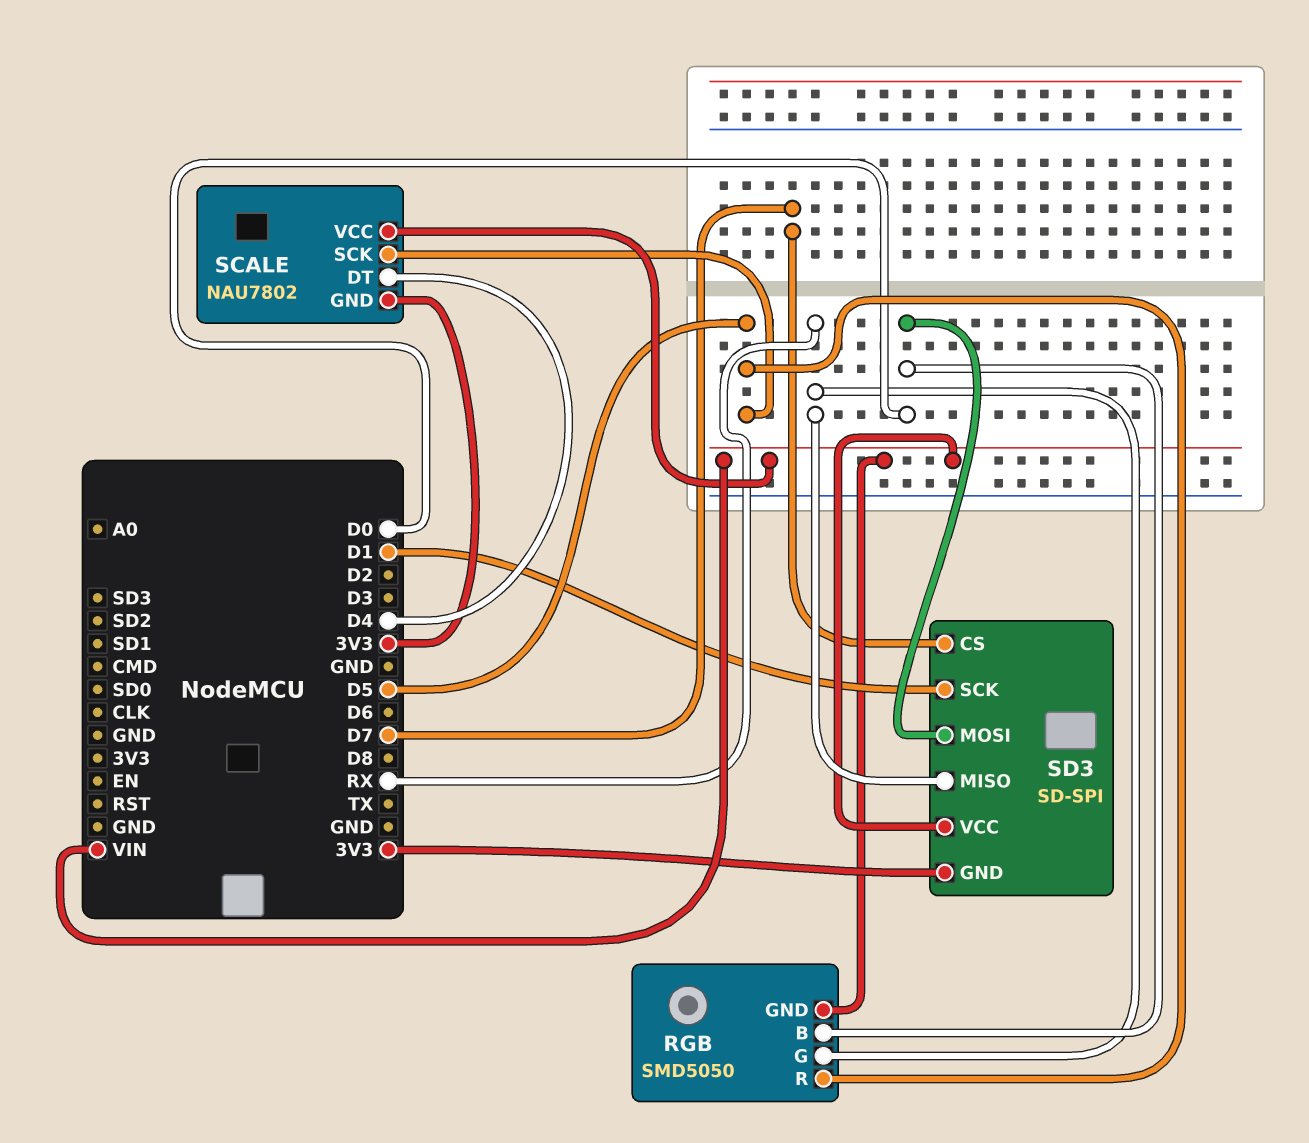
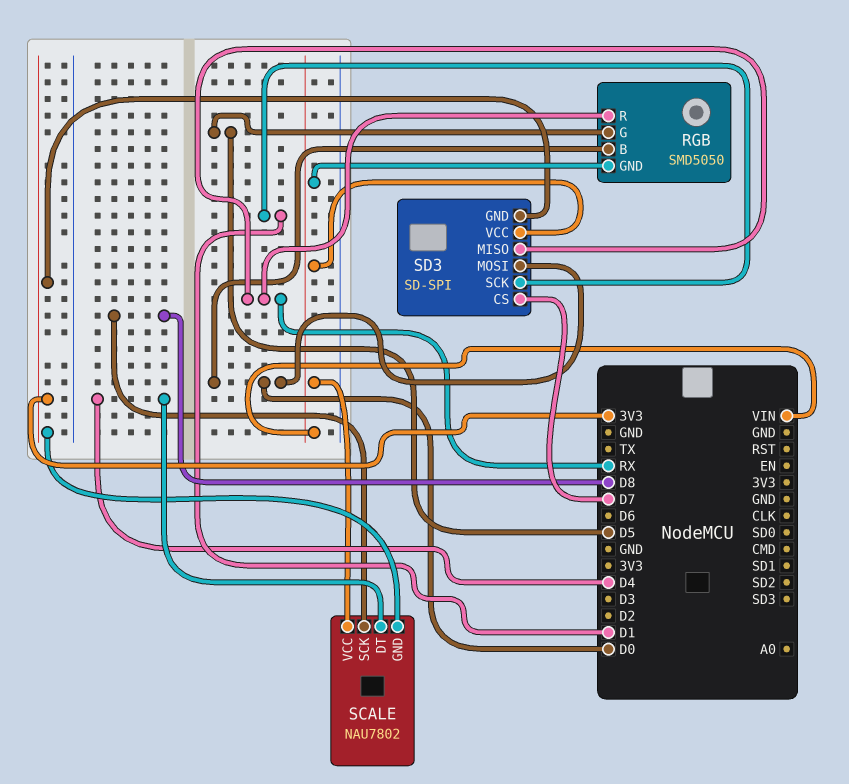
RGB pin G: RX -> D5
RGB pin R: D5 -> RX
SCALE pin SCK: D5 -> D8

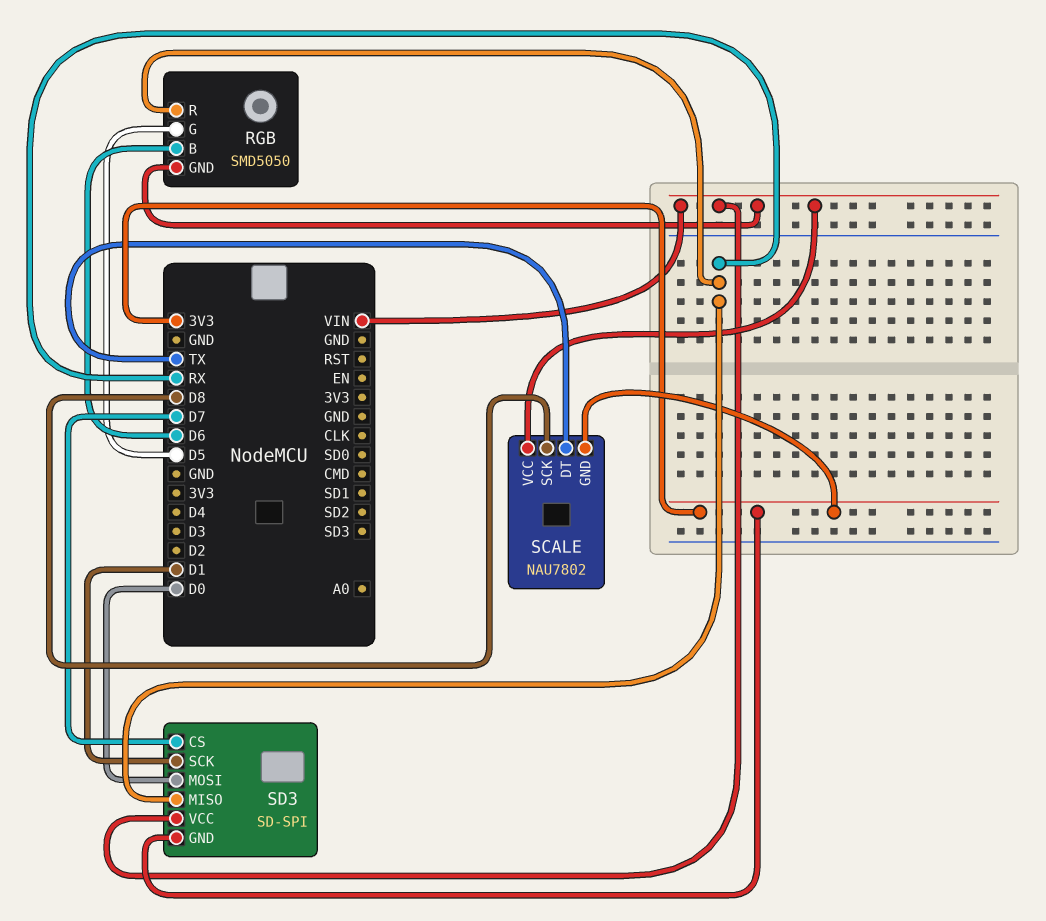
RGB pin B: D0 -> D6
SCALE pin DT: D4 -> TX

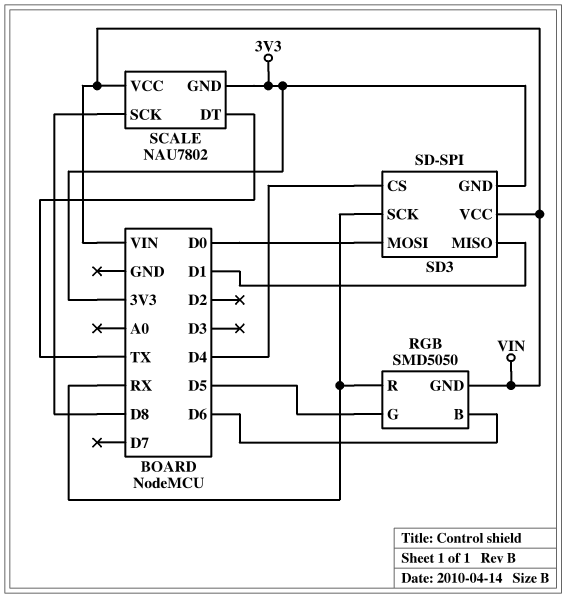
SD3 pin CS: D7 -> D4
SD3 pin MISO: RX -> D1
SD3 pin SCK: D1 -> RX

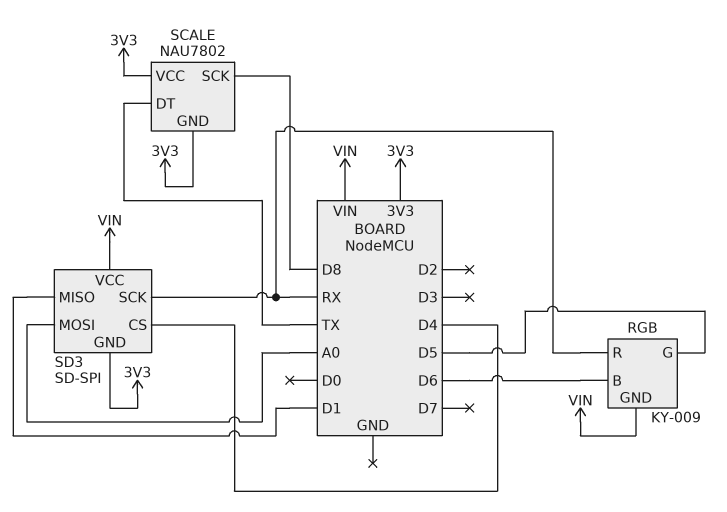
RGB: SMD5050 -> KY-009
SCALE pin VCC: VIN -> 3V3
SD3 pin MOSI: D0 -> A0

